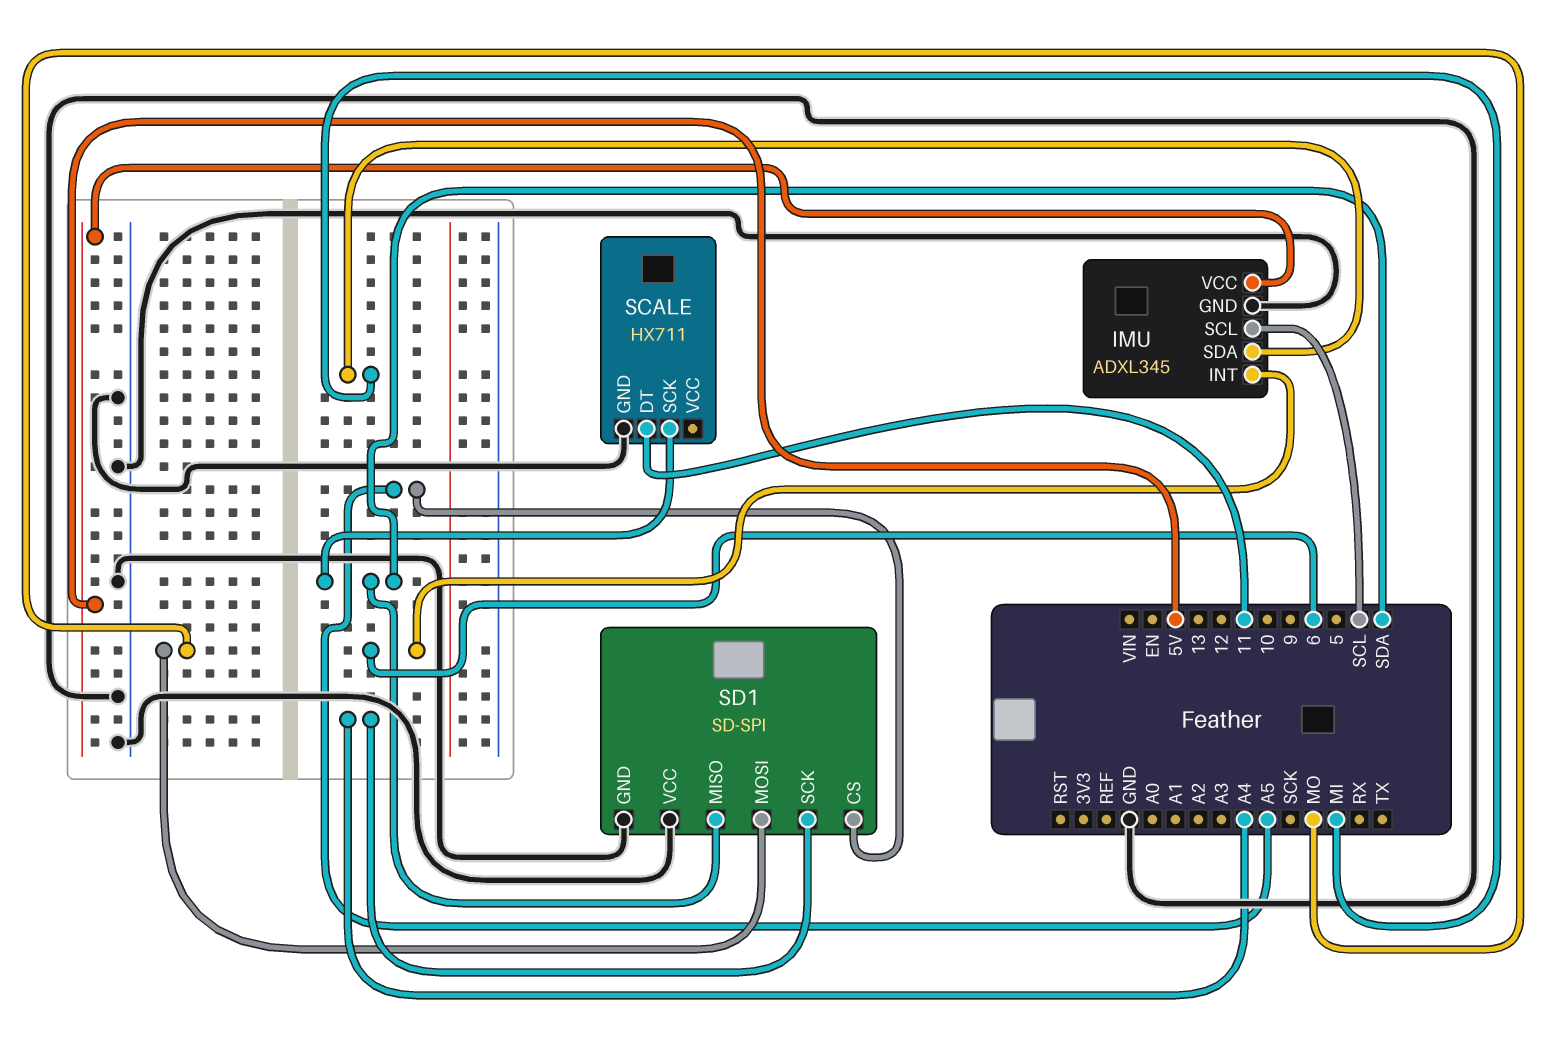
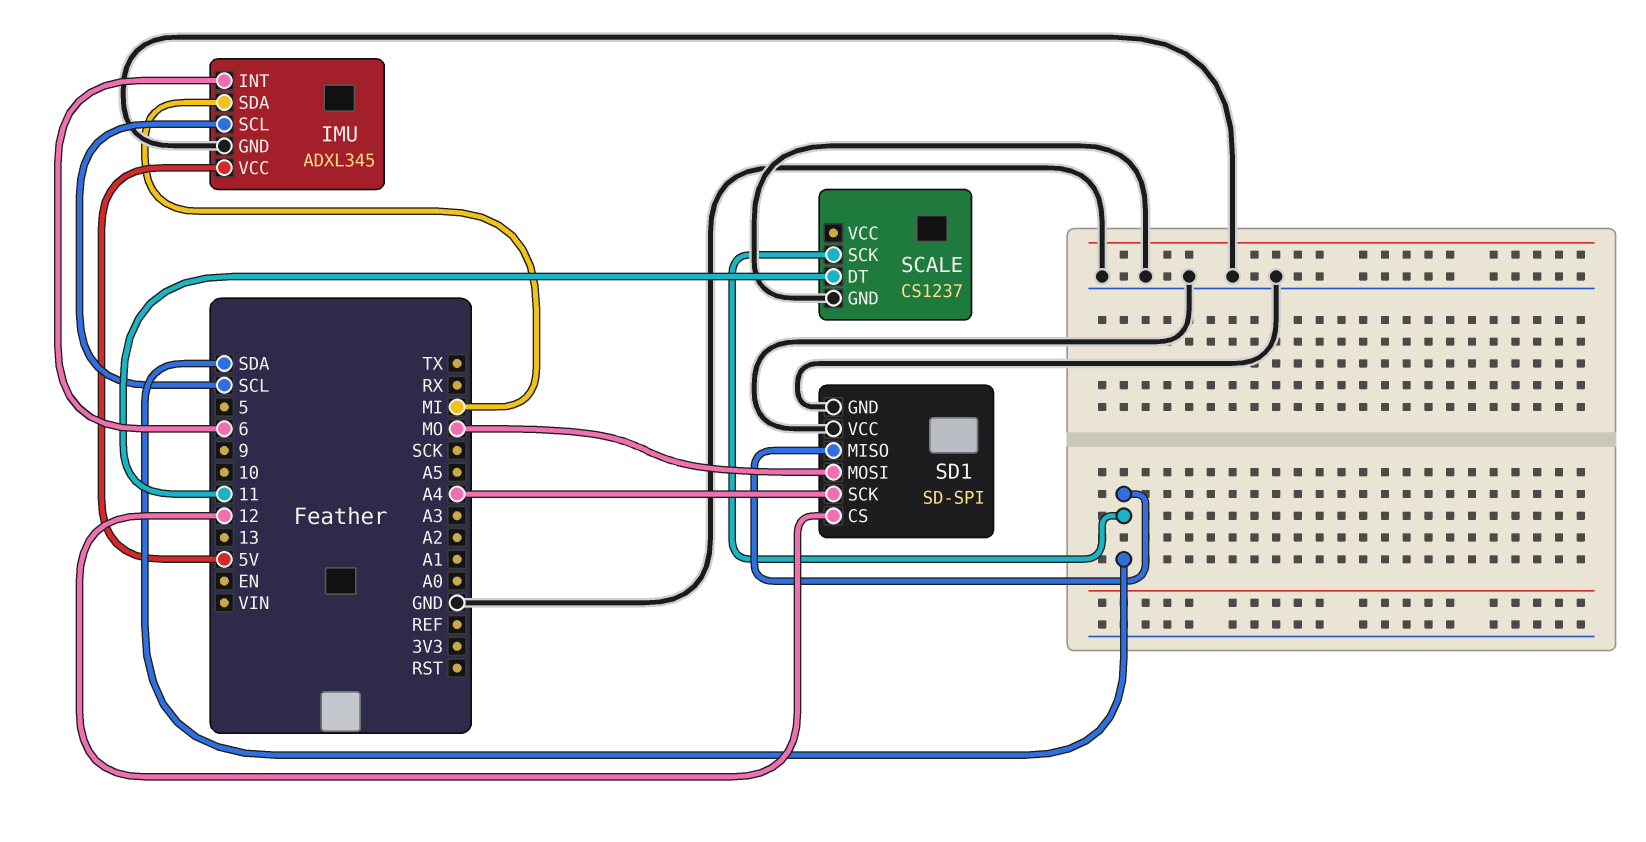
SCALE: HX711 -> CS1237
SD1 pin CS: A5 -> 12

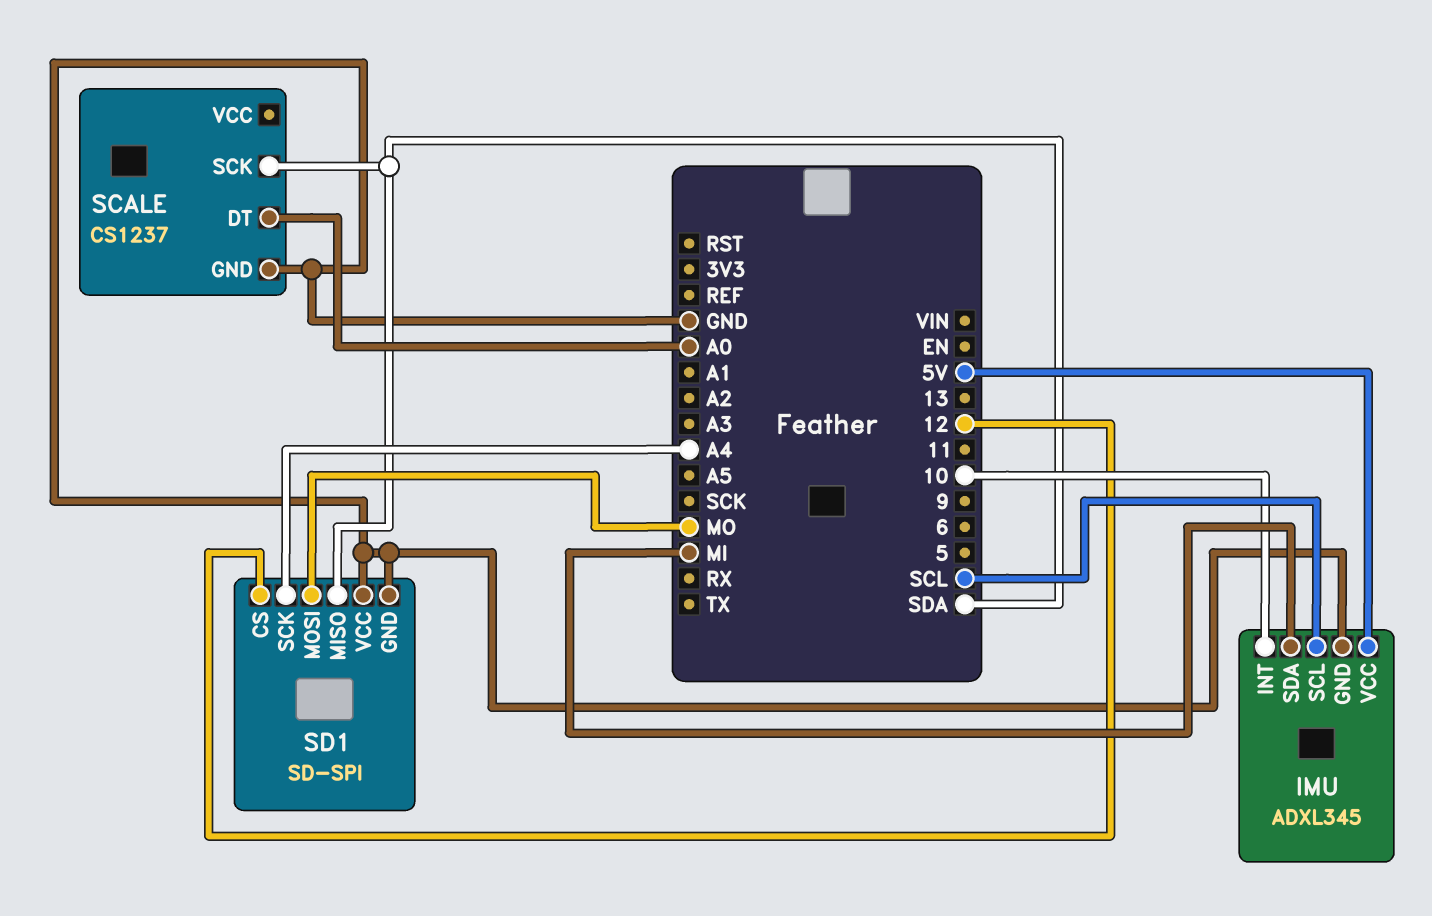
IMU pin INT: 6 -> 10
SCALE pin DT: 11 -> A0

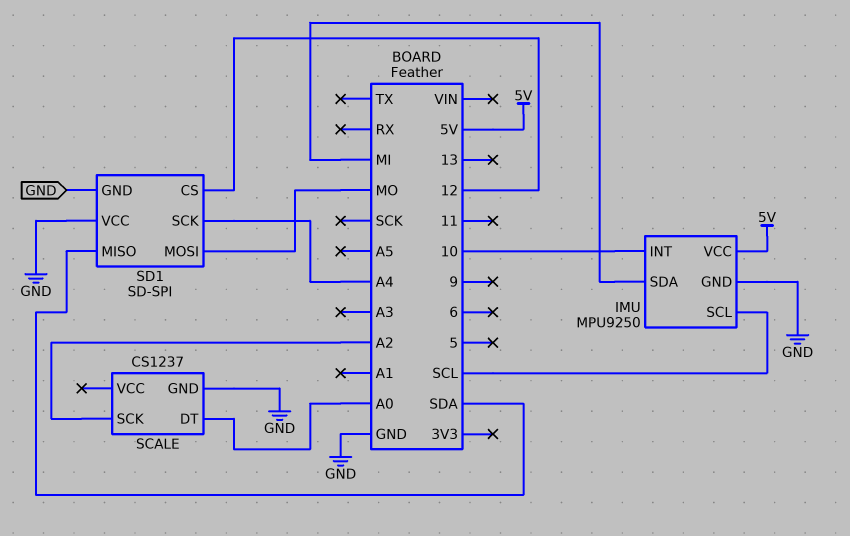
IMU: ADXL345 -> MPU9250
SCALE pin SCK: SDA -> A2

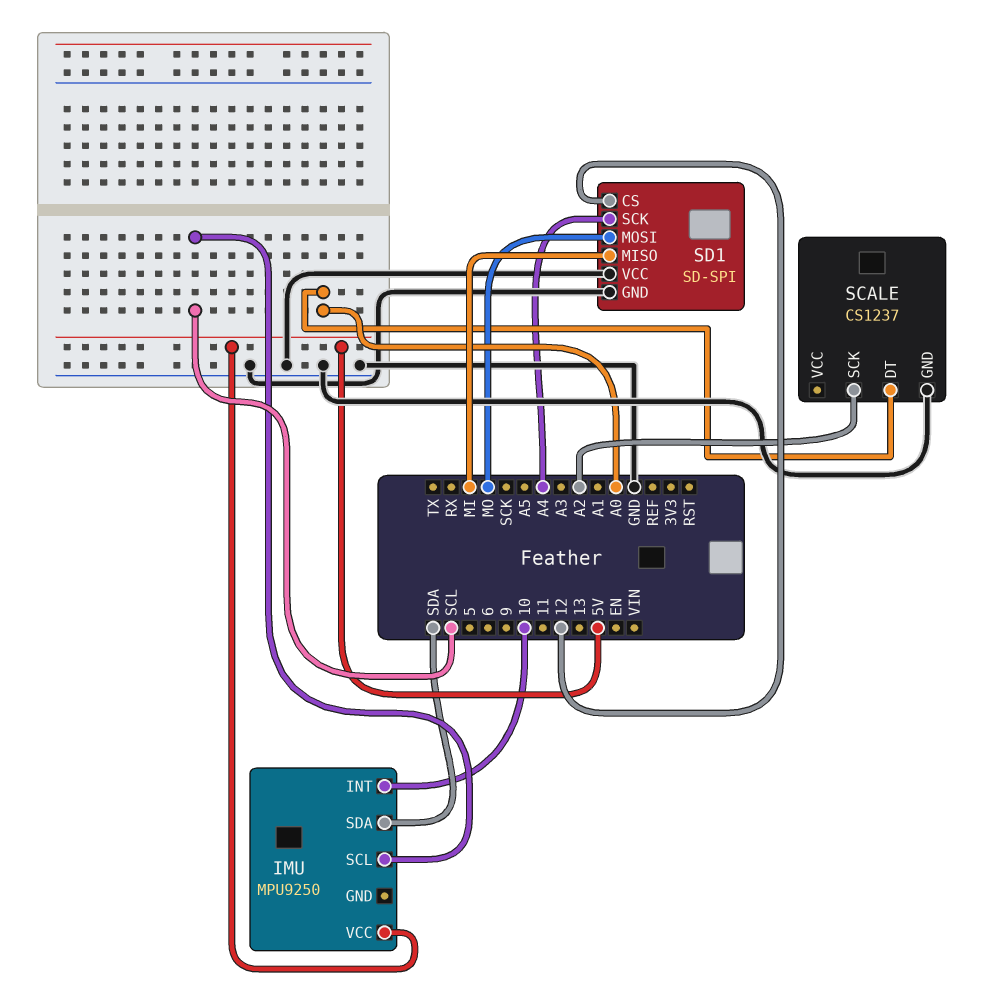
IMU pin GND: GND -> none
IMU pin SDA: MI -> SDA
SD1 pin MISO: SDA -> MI

